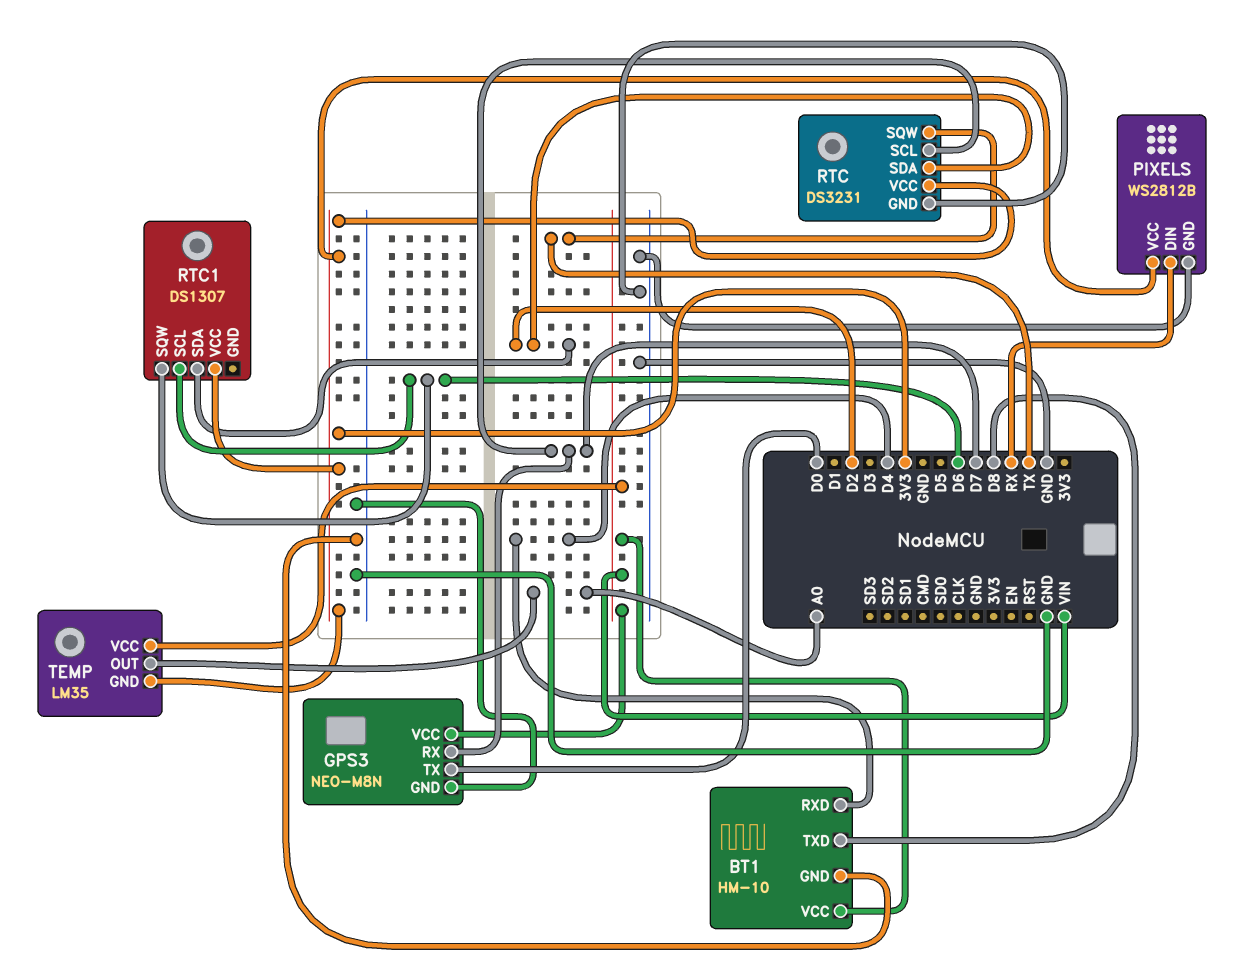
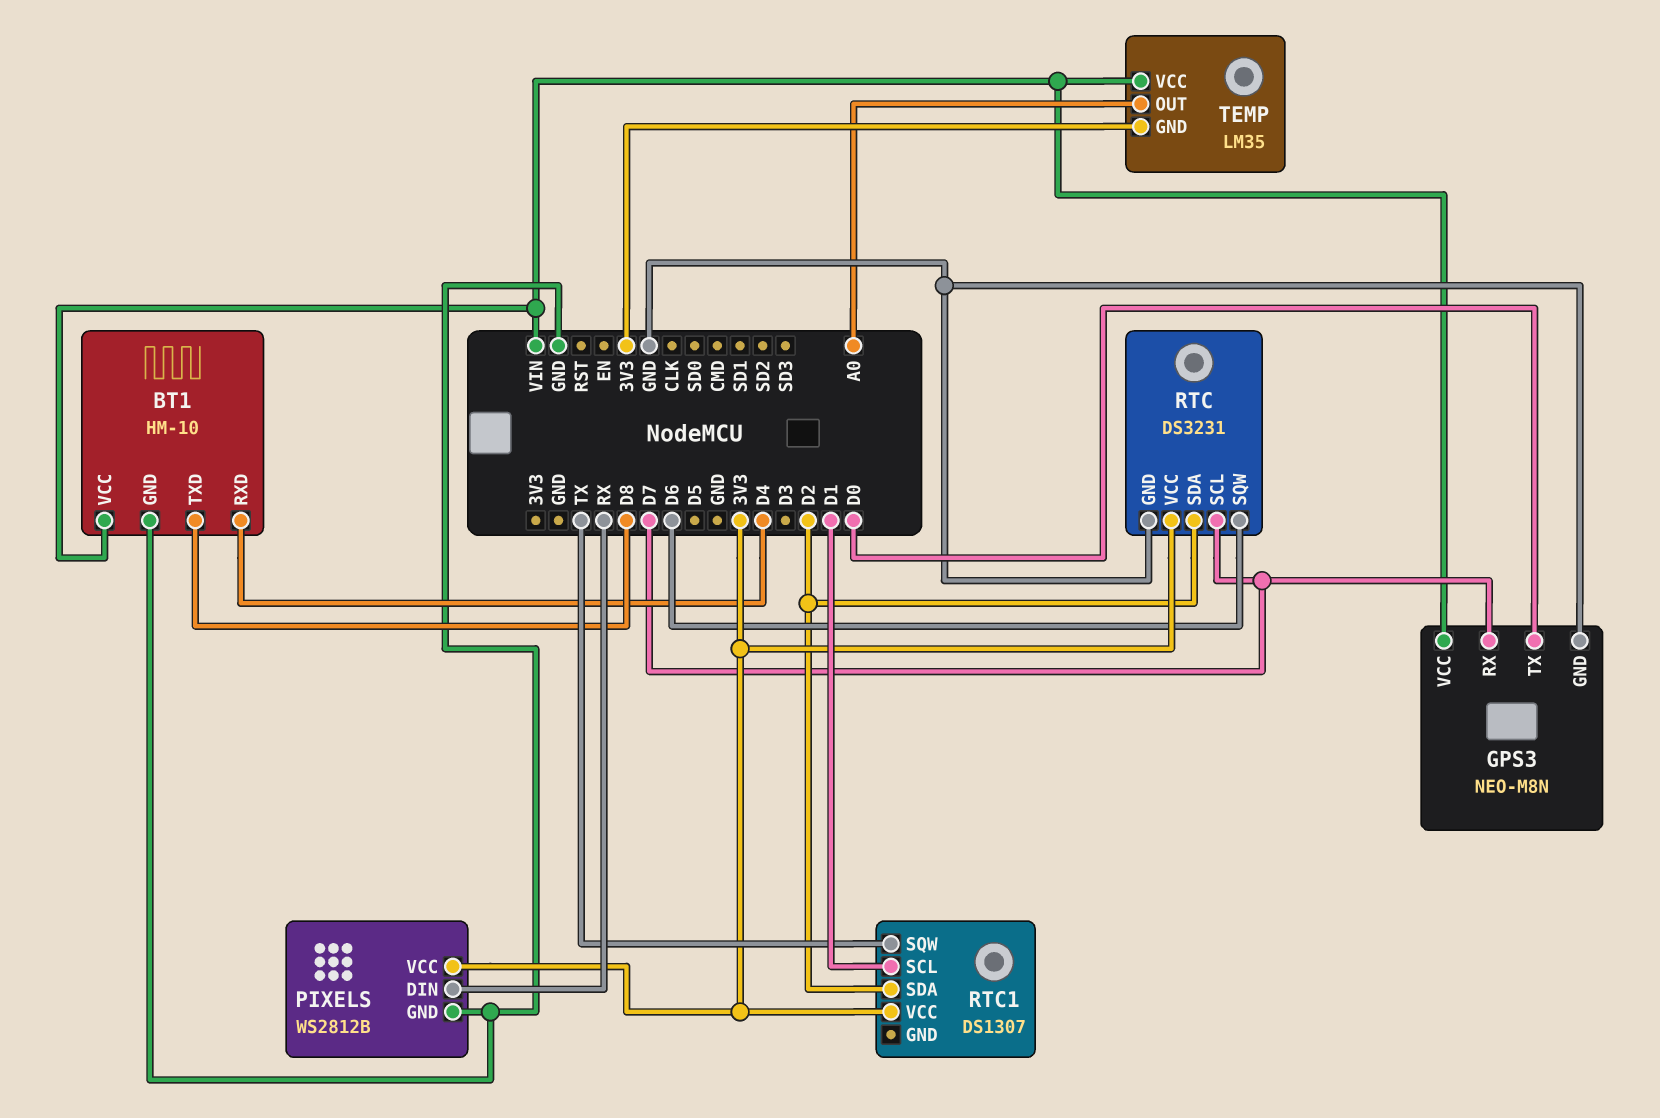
RTC pin SQW: TX -> D6
RTC1 pin SCL: D6 -> D1
RTC1 pin SQW: D6 -> TX

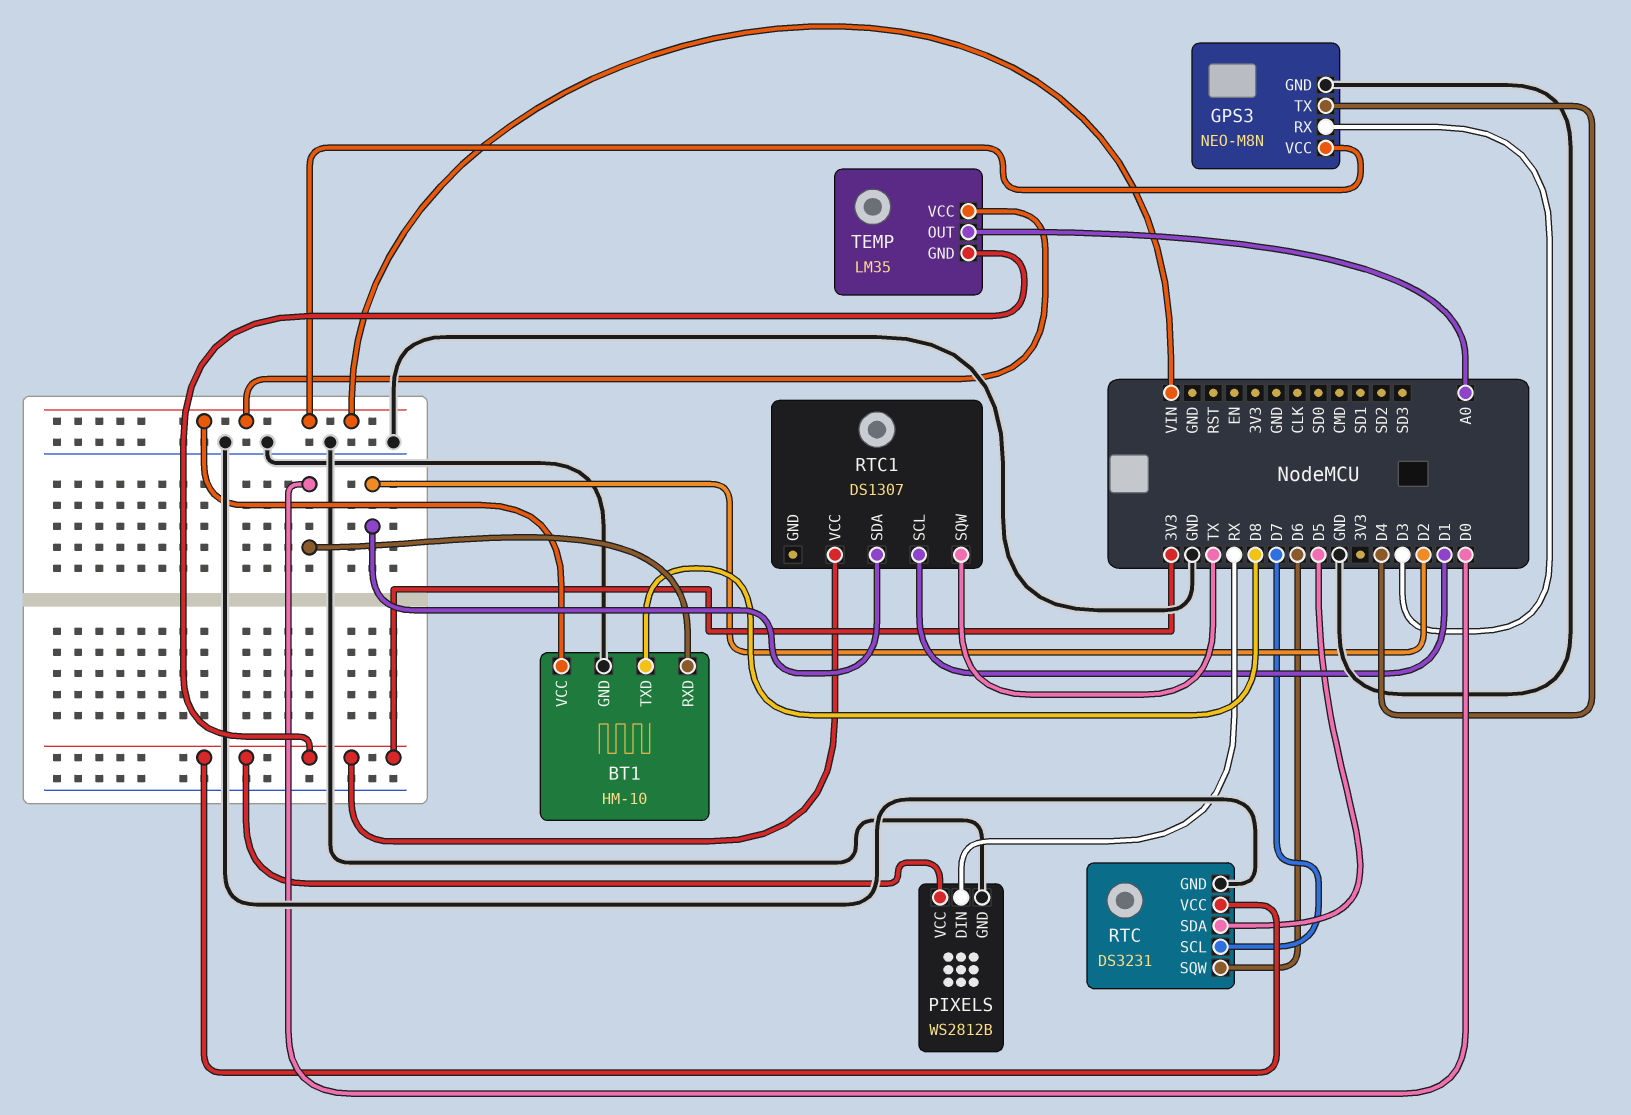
BT1 pin RXD: D4 -> D0
GPS3 pin RX: D7 -> D3
GPS3 pin TX: D0 -> D4
RTC pin SDA: D2 -> D5

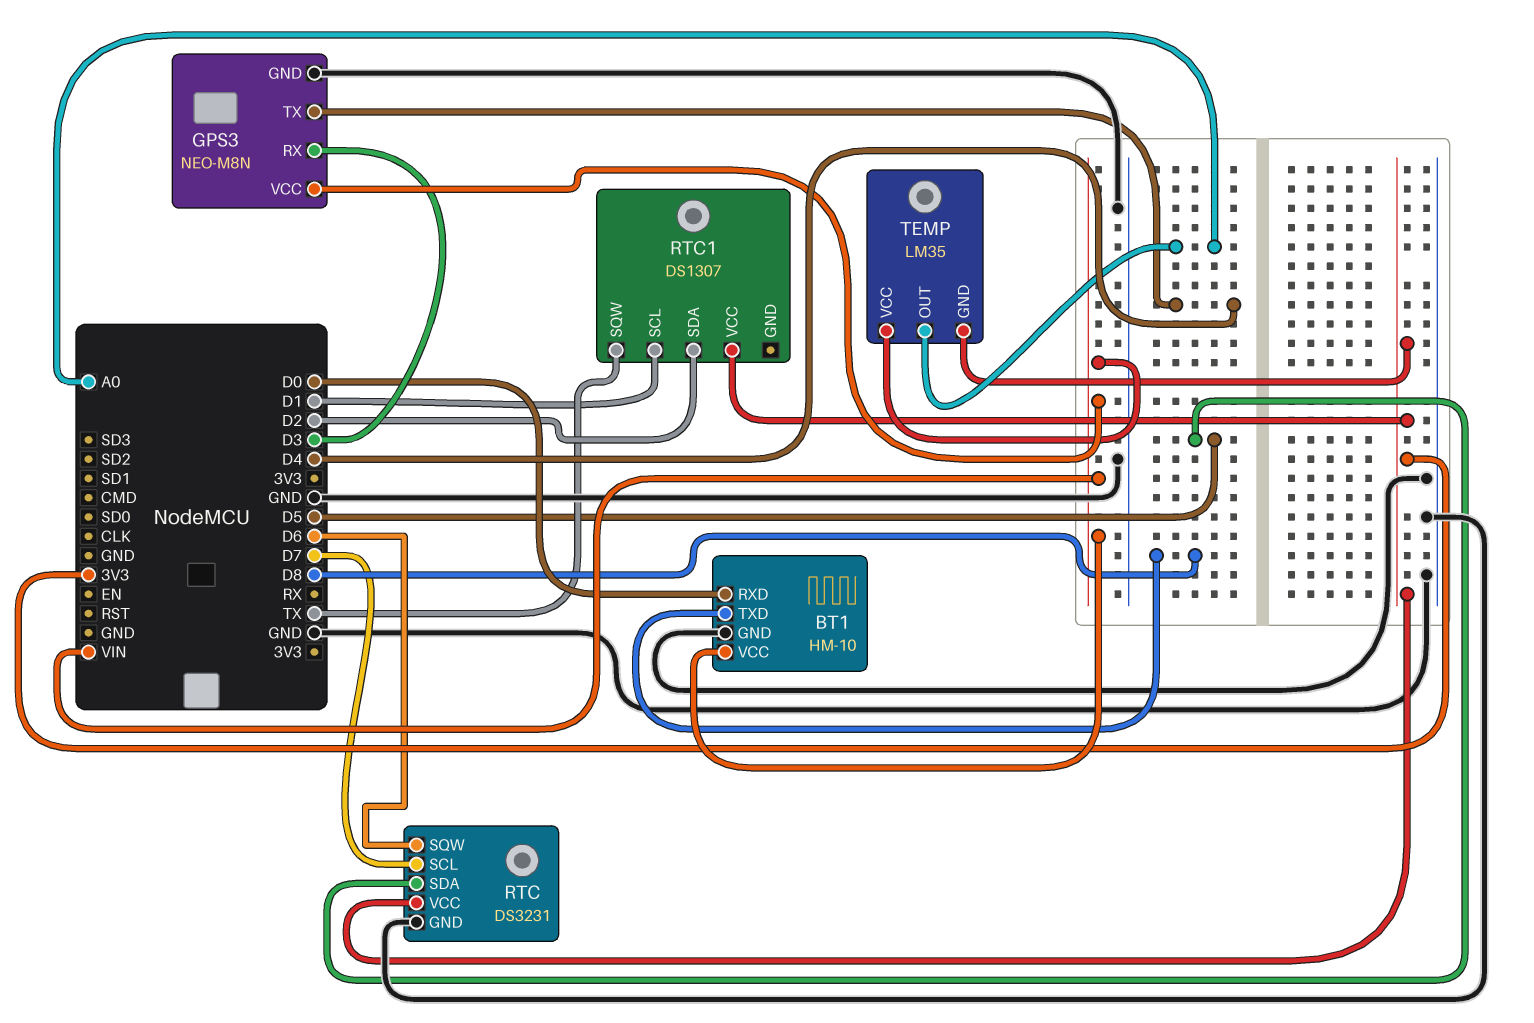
PIXELS: WS2812B -> none
PIXELS pin DIN: RX -> none
PIXELS pin GND: GND -> none
PIXELS pin VCC: 3V3 -> none

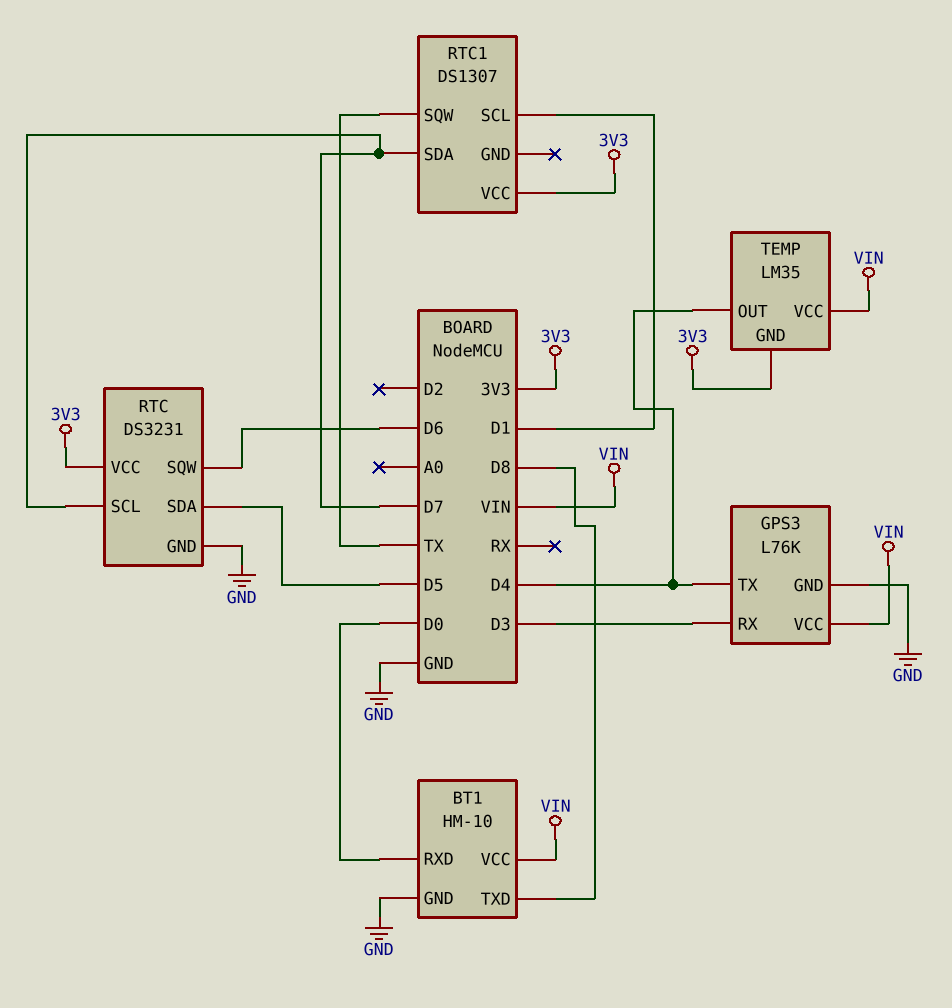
GPS3: NEO-M8N -> L76K
RTC1 pin SDA: D2 -> D7
TEMP pin OUT: A0 -> D4

